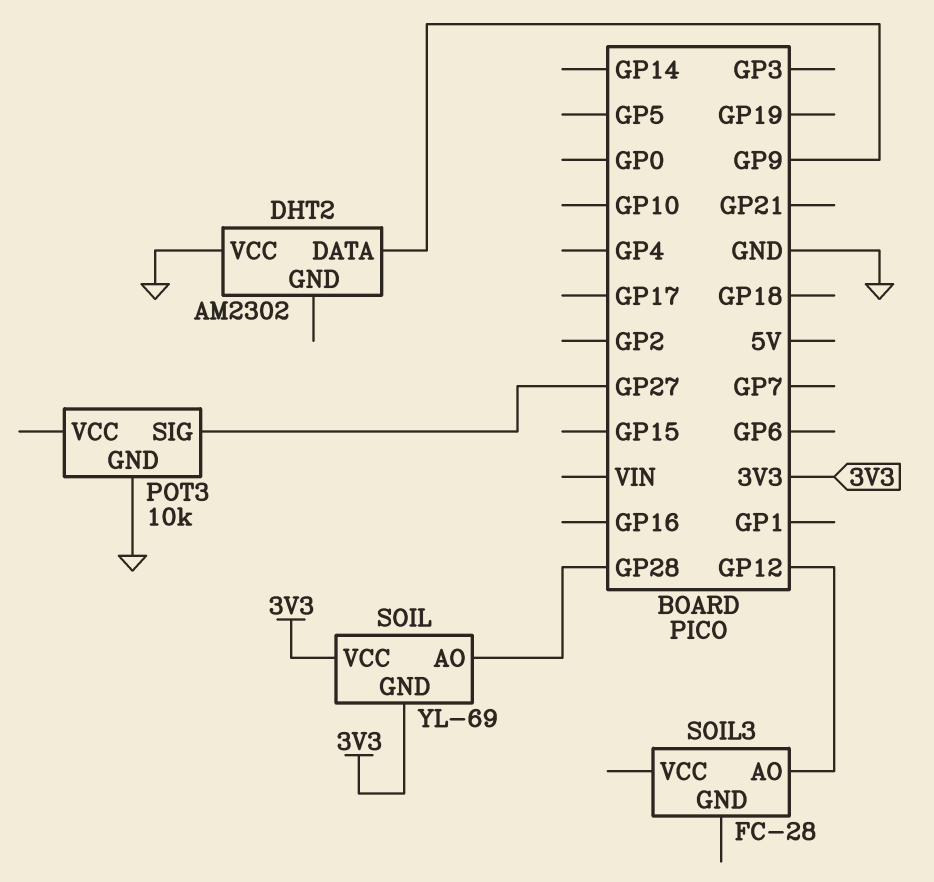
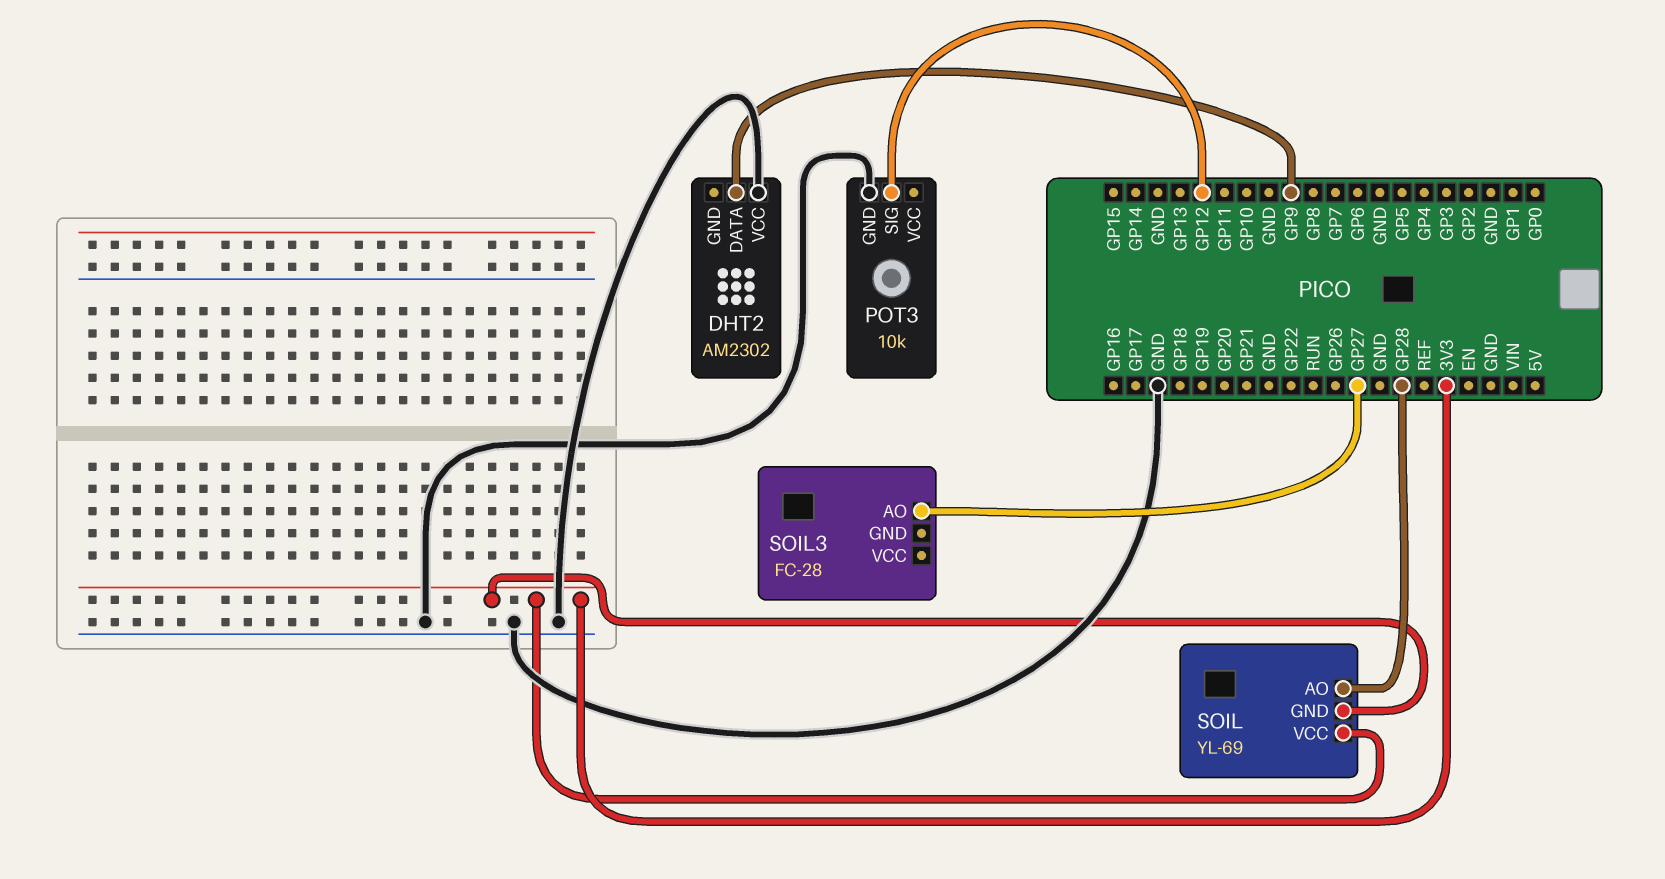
POT3 pin SIG: GP27 -> GP12
SOIL3 pin AO: GP12 -> GP27

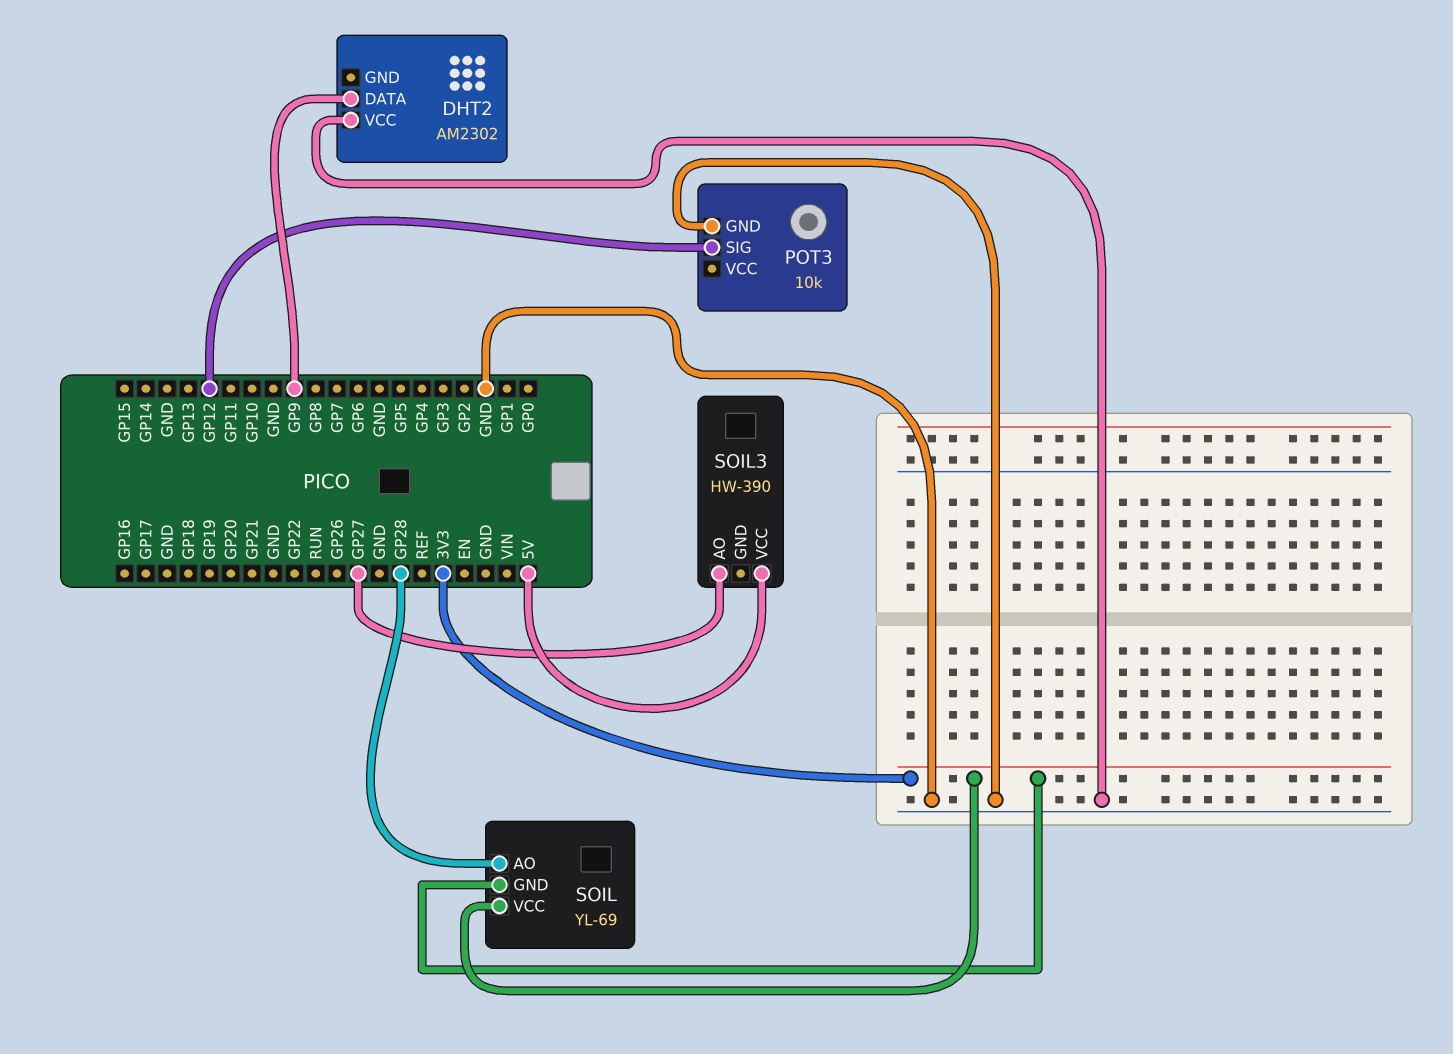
SOIL3: FC-28 -> HW-390
SOIL3 pin VCC: none -> 5V

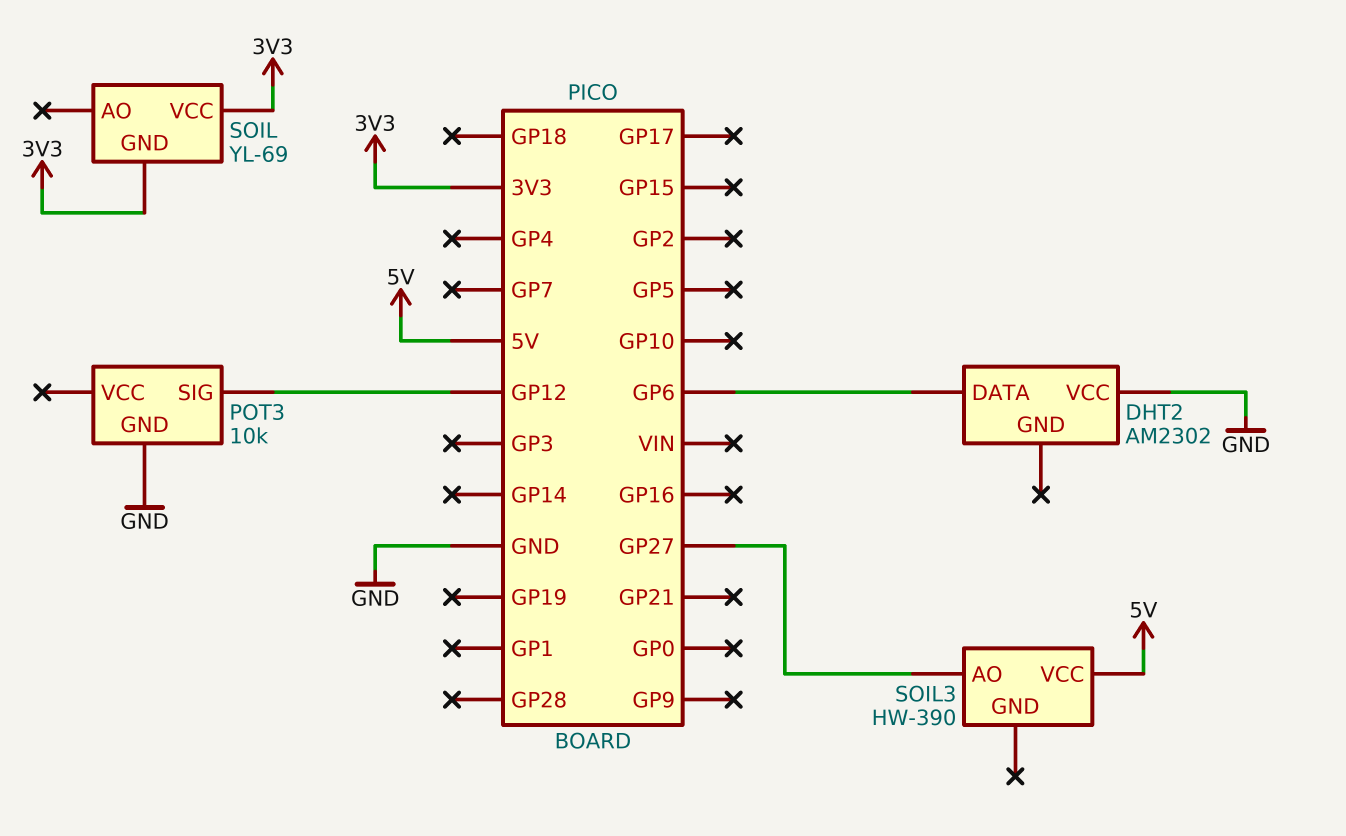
DHT2 pin DATA: GP9 -> GP6
SOIL pin AO: GP28 -> none

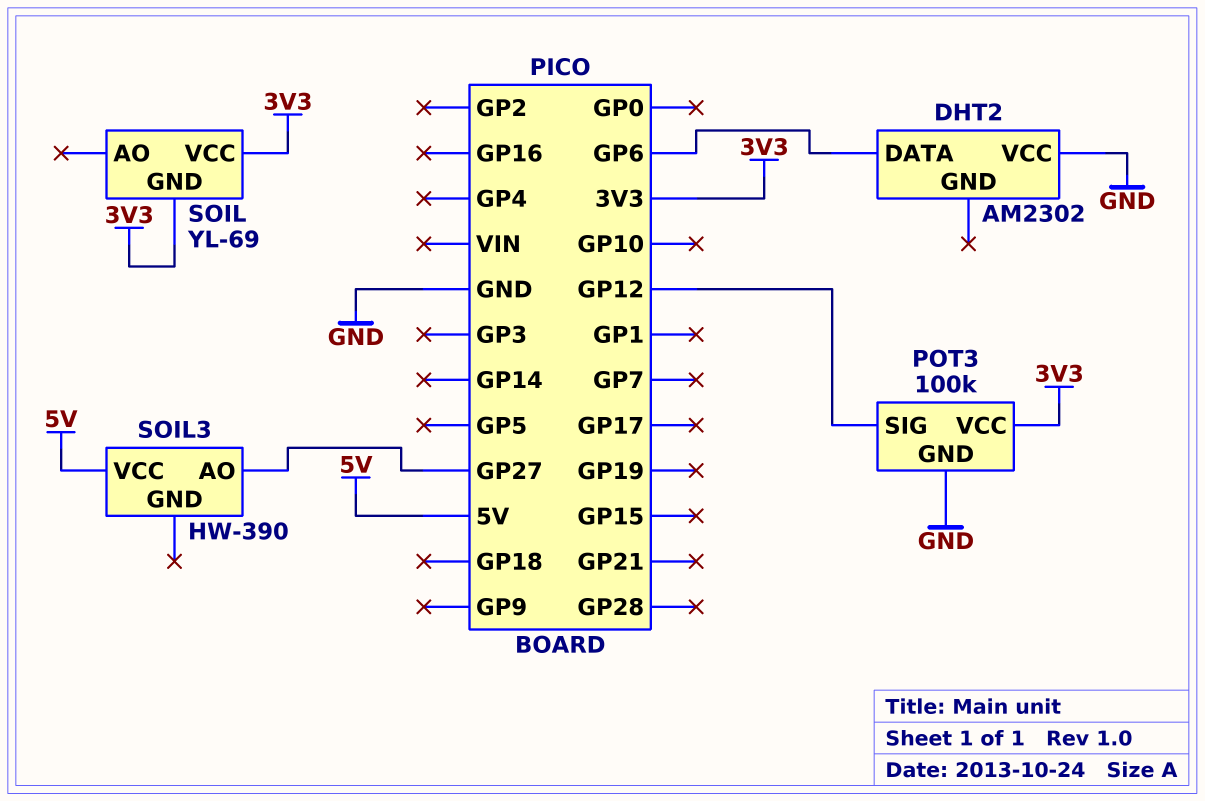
POT3: 10k -> 100k
POT3 pin VCC: none -> 3V3

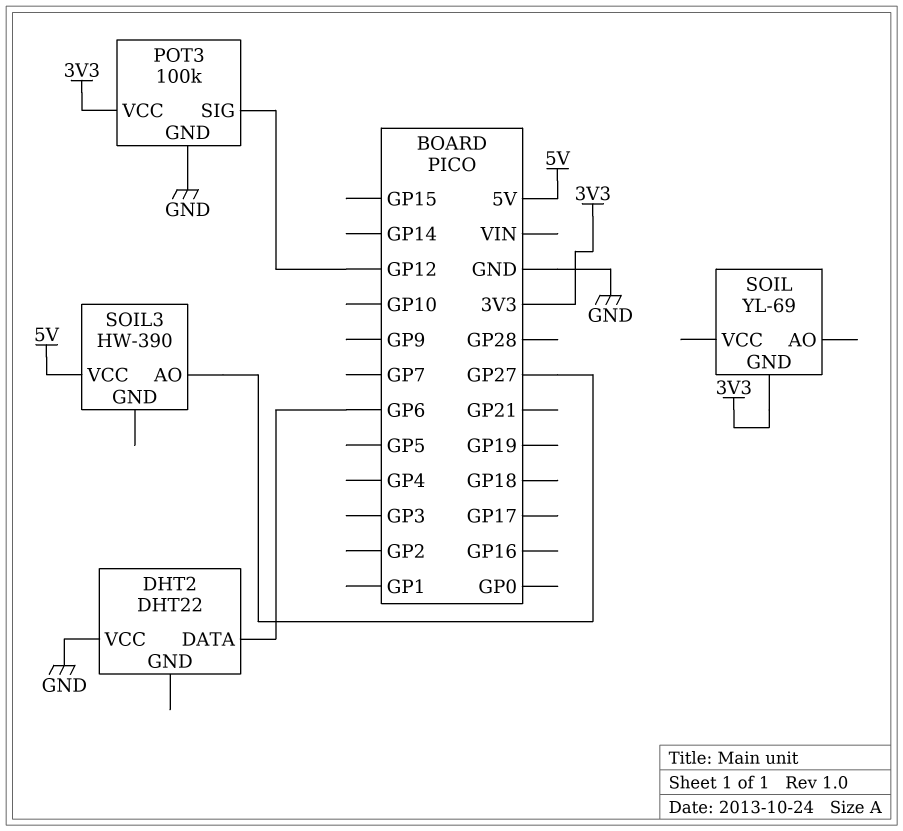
DHT2: AM2302 -> DHT22
SOIL pin VCC: 3V3 -> none

